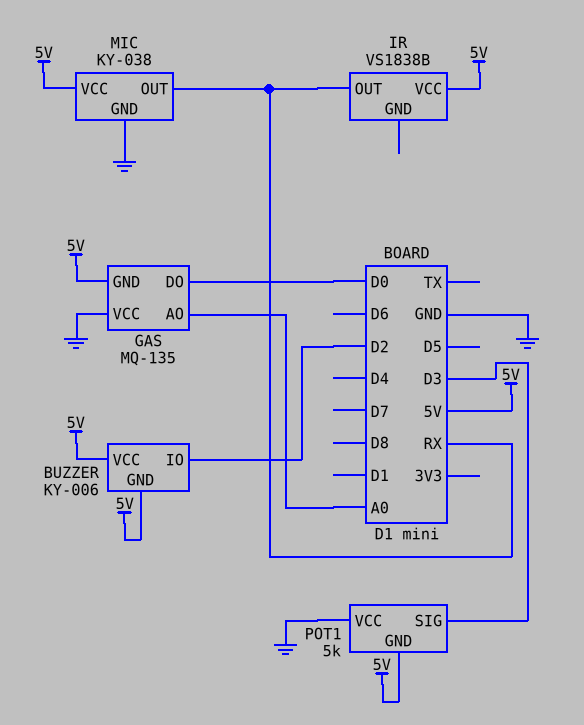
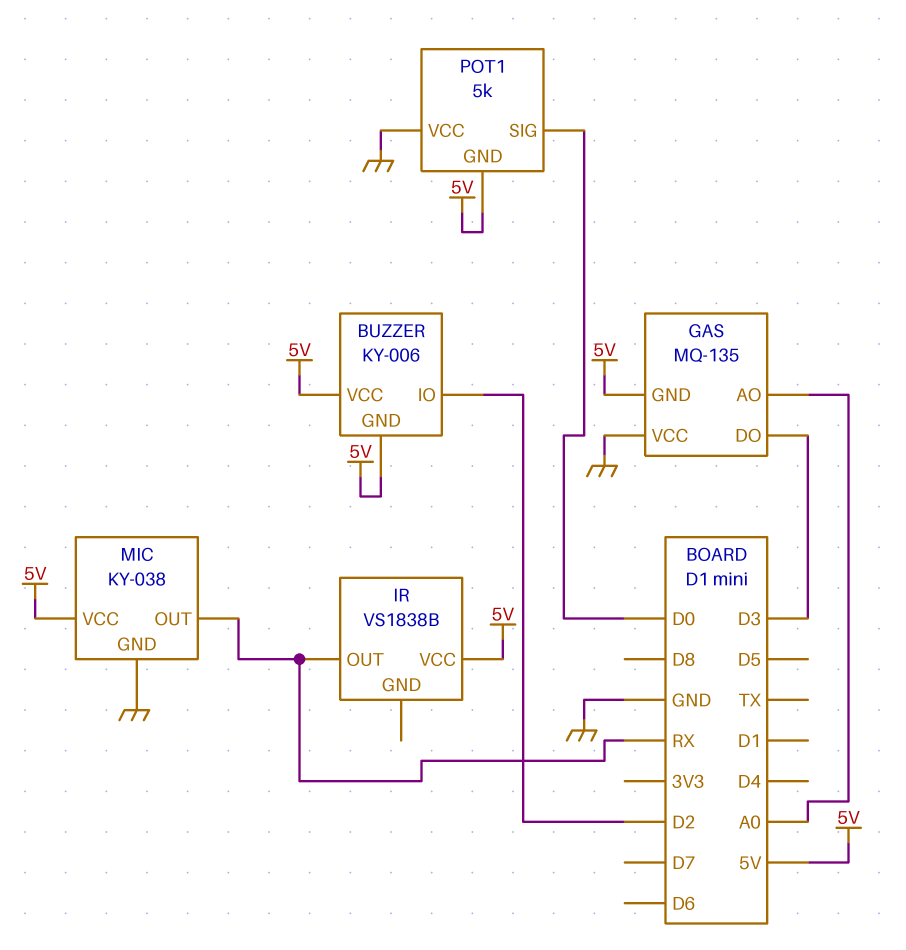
GAS pin DO: D0 -> D3
POT1 pin SIG: D3 -> D0

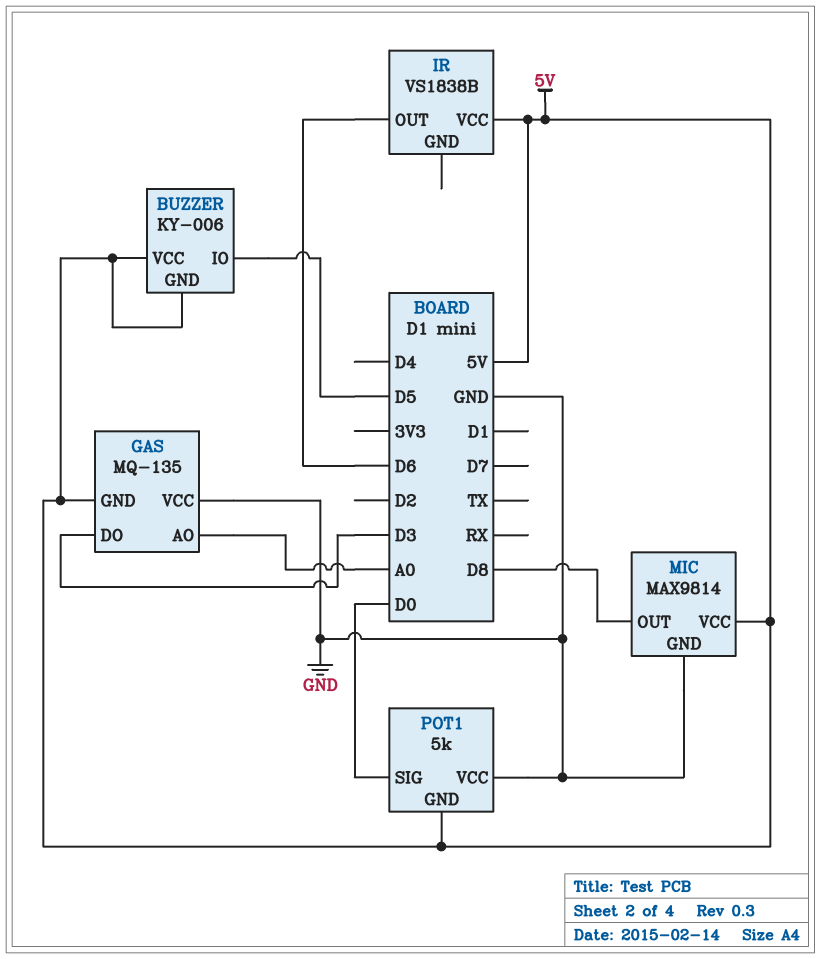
BUZZER pin IO: D2 -> D5
IR pin OUT: RX -> D6
MIC: KY-038 -> MAX9814
MIC pin OUT: RX -> D8

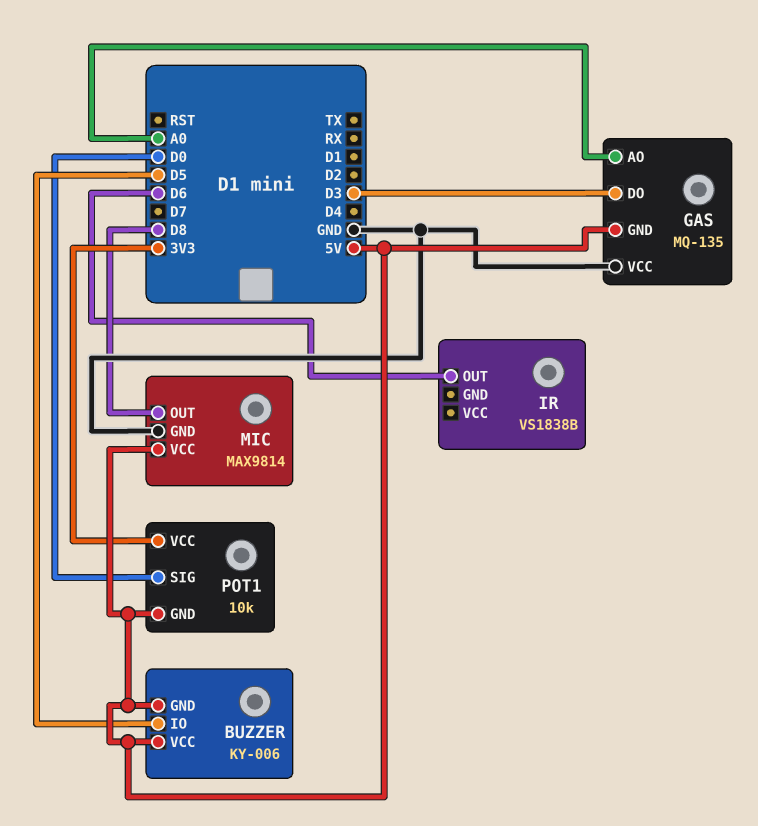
IR pin VCC: 5V -> none
POT1: 5k -> 10k
POT1 pin VCC: GND -> 3V3

